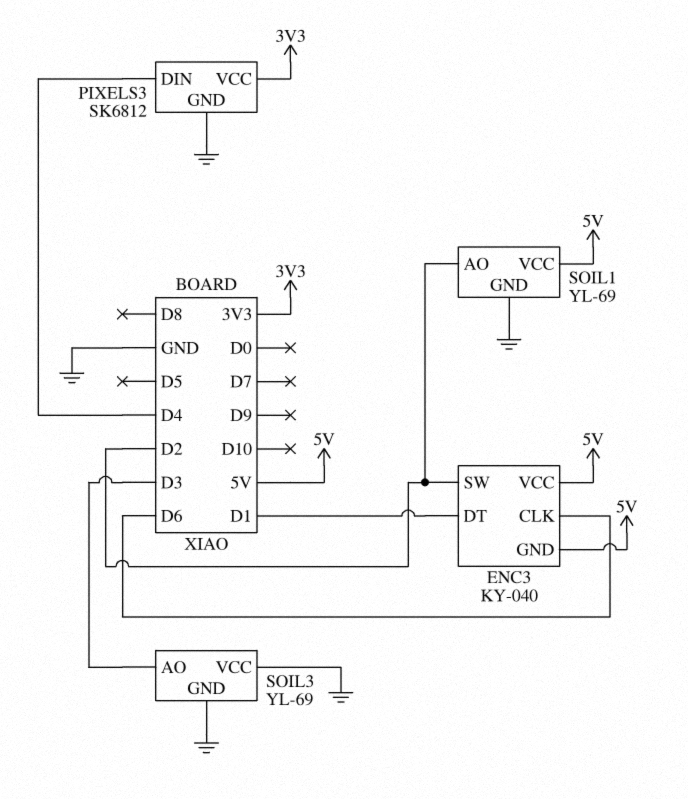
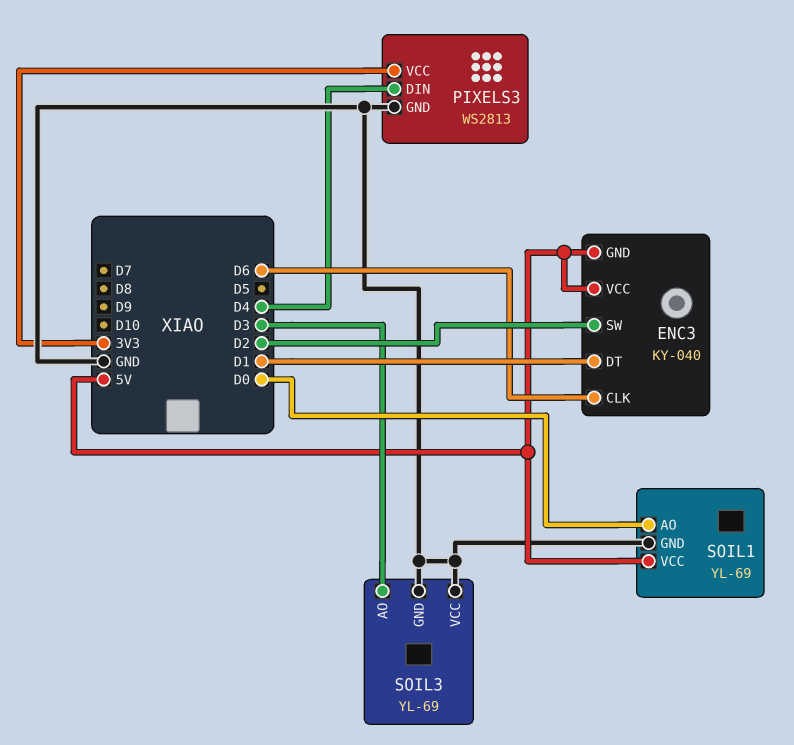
PIXELS3: SK6812 -> WS2813
SOIL1 pin AO: D2 -> D0

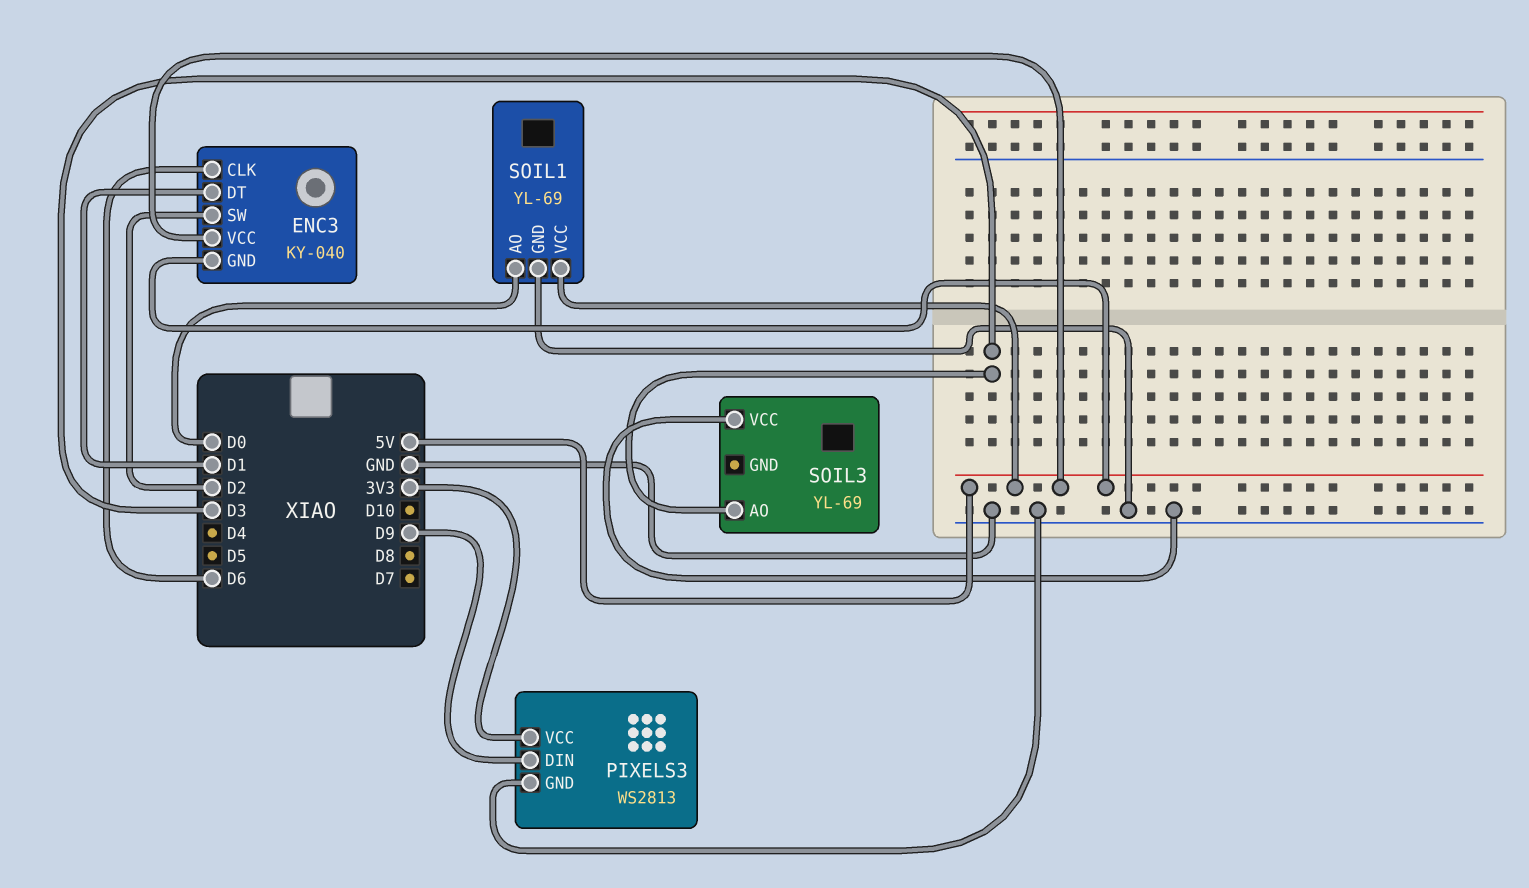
PIXELS3 pin DIN: D4 -> D9
SOIL3 pin GND: GND -> none

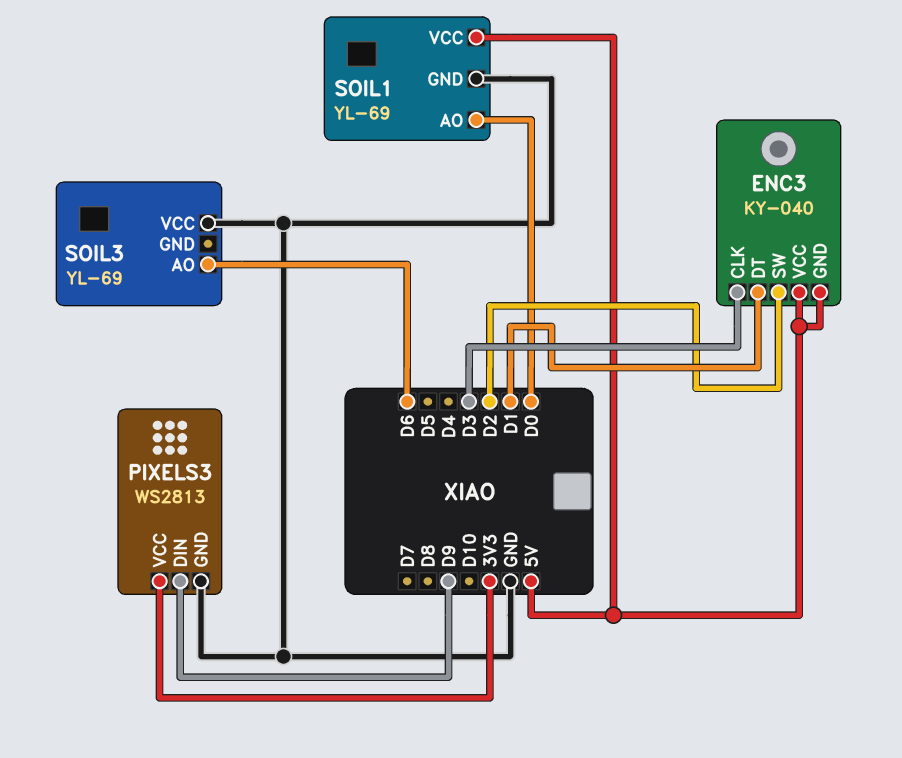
ENC3 pin CLK: D6 -> D3
SOIL3 pin AO: D3 -> D6

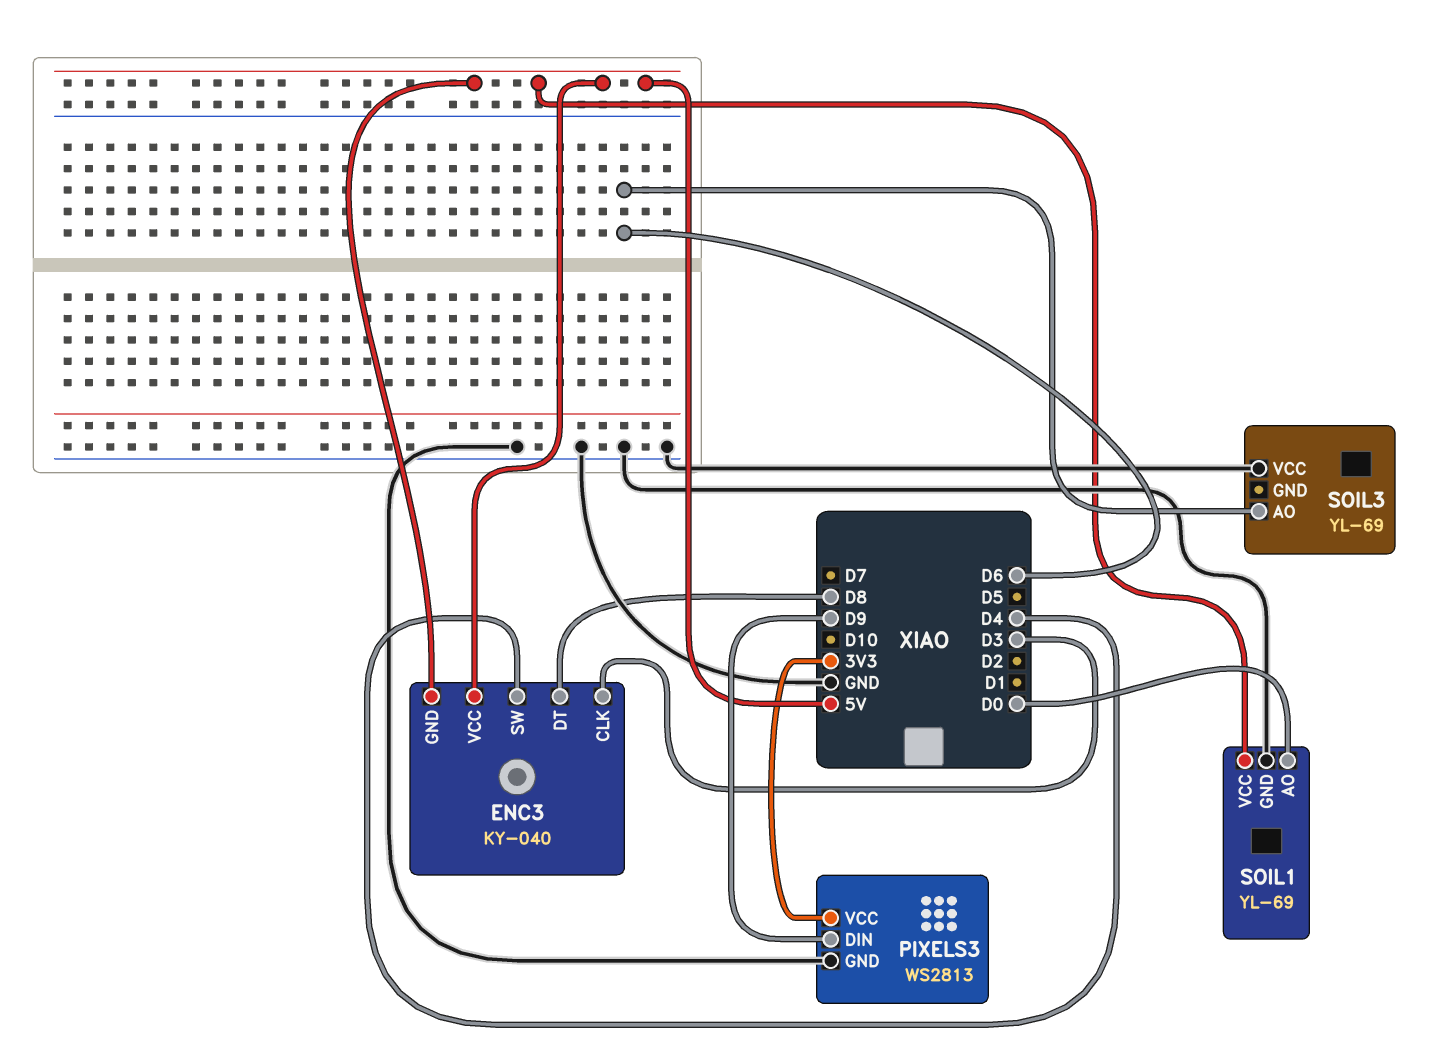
ENC3 pin DT: D1 -> D8
ENC3 pin SW: D2 -> D4

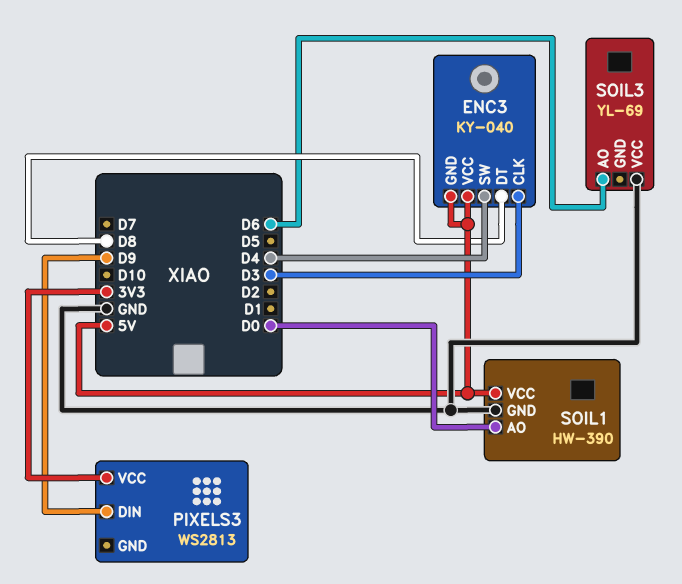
PIXELS3 pin GND: GND -> none
SOIL1: YL-69 -> HW-390

